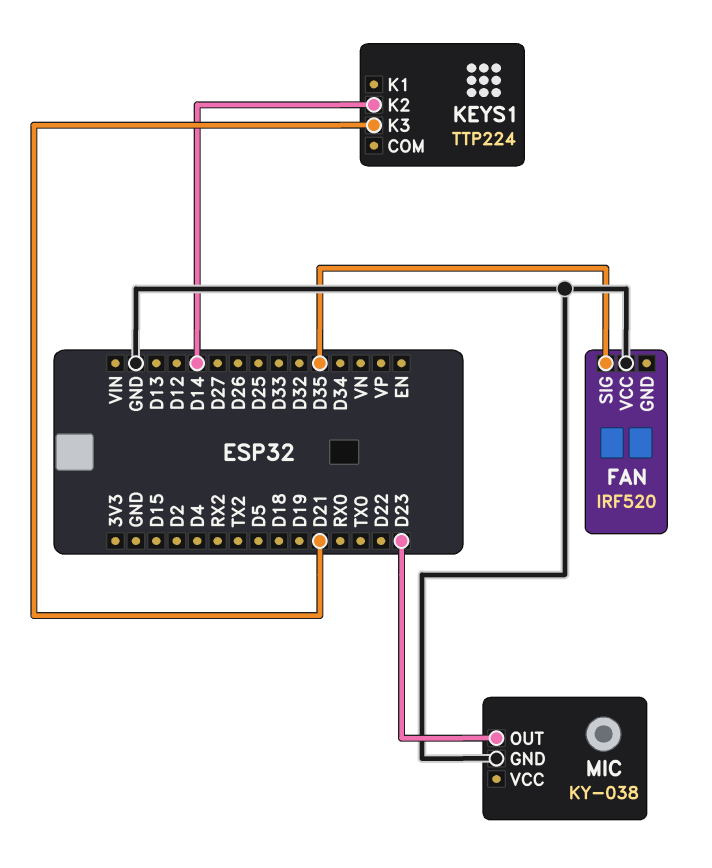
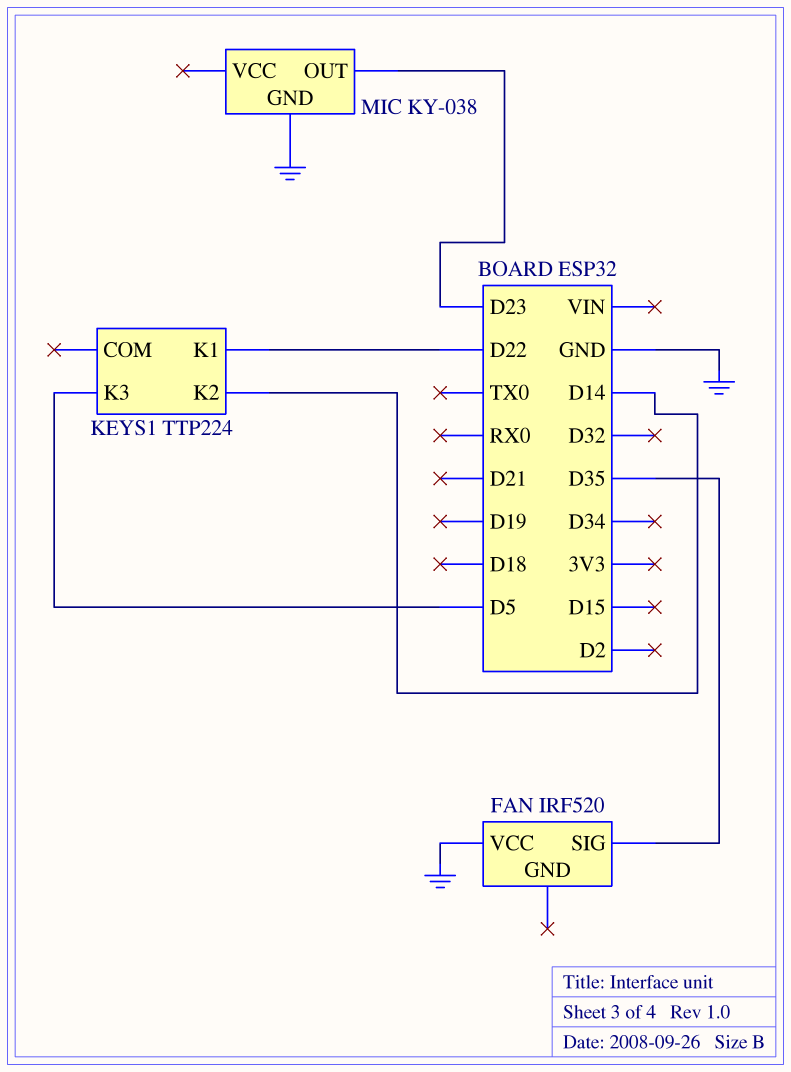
KEYS1 pin K1: none -> D22
KEYS1 pin K3: D21 -> D5

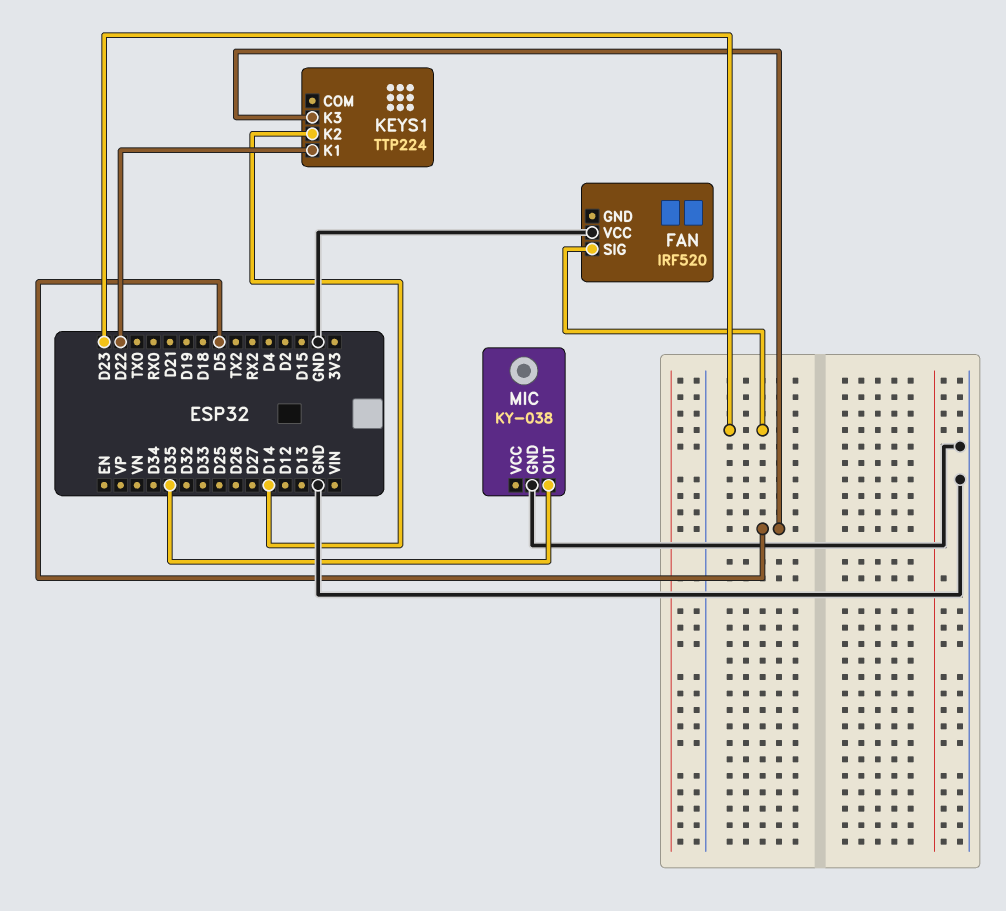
FAN pin SIG: D35 -> D23
MIC pin OUT: D23 -> D35

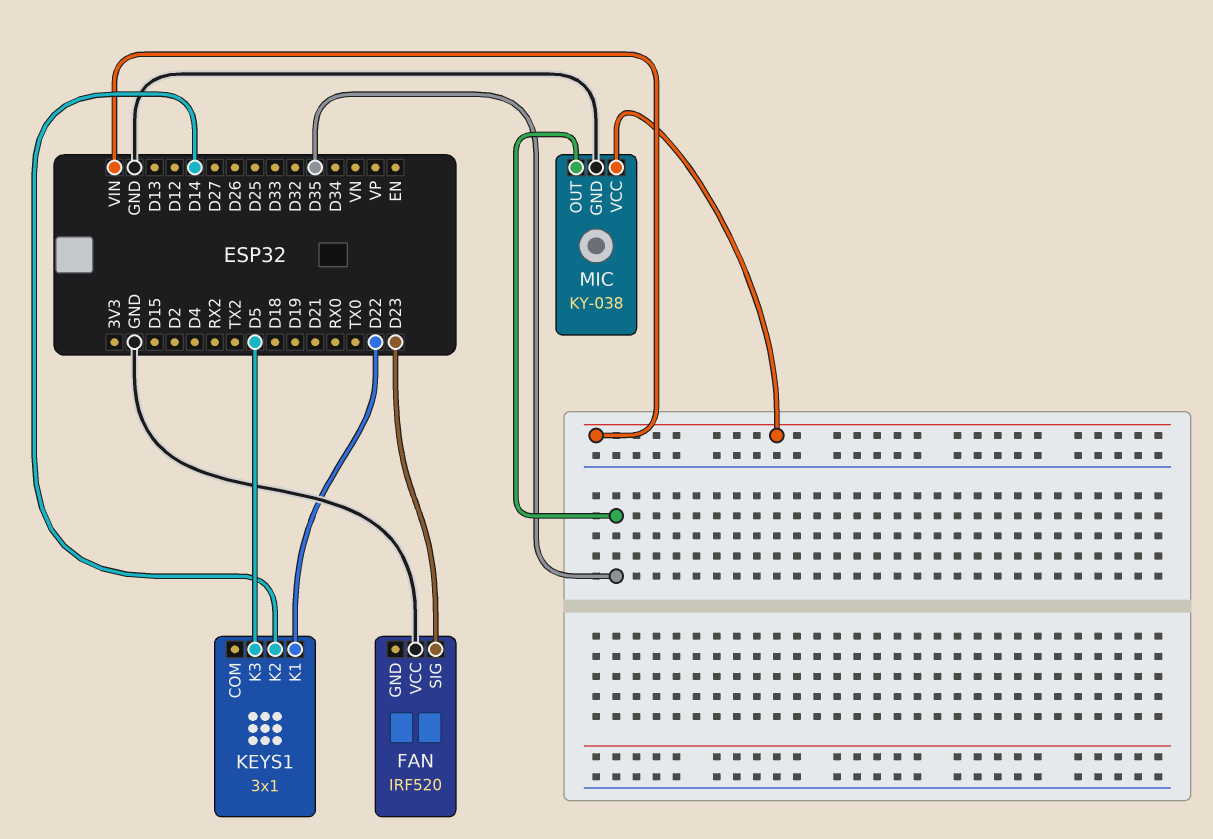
KEYS1: TTP224 -> 3x1
MIC pin VCC: none -> VIN

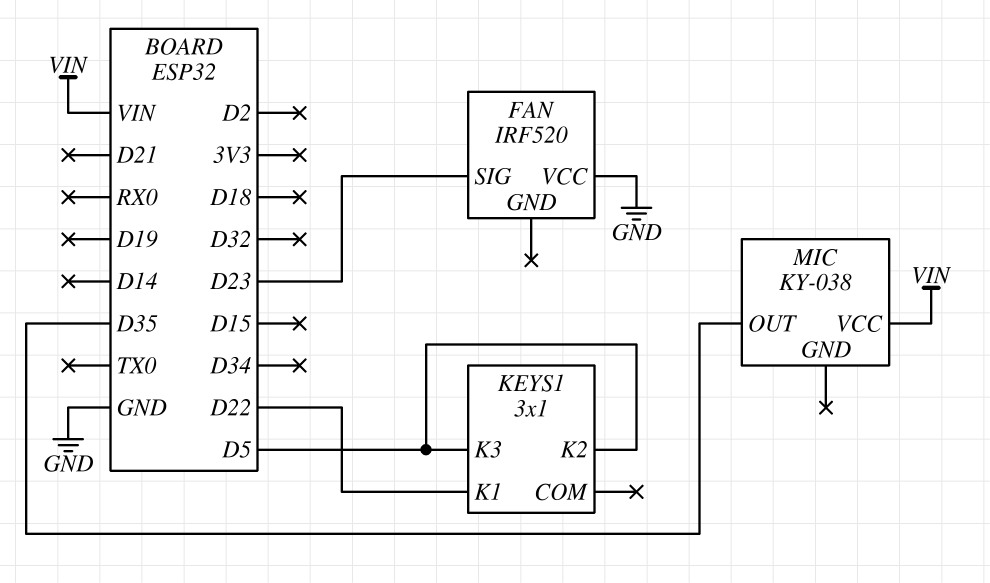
KEYS1 pin K2: D14 -> D5
MIC pin GND: GND -> none

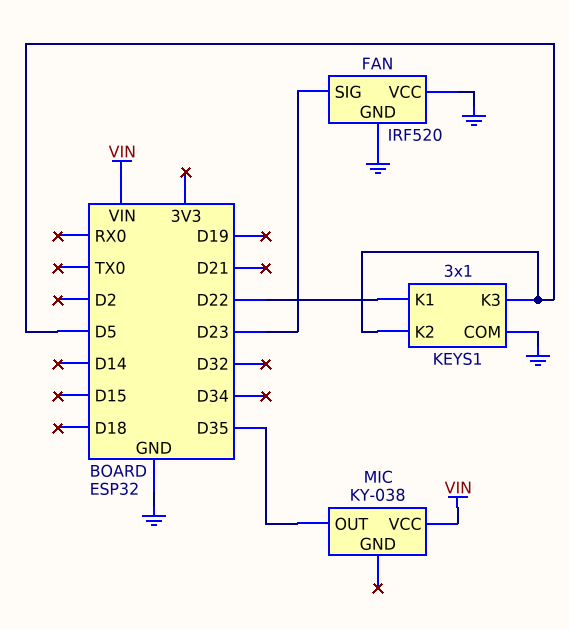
FAN pin GND: none -> GND
KEYS1 pin COM: none -> GND

